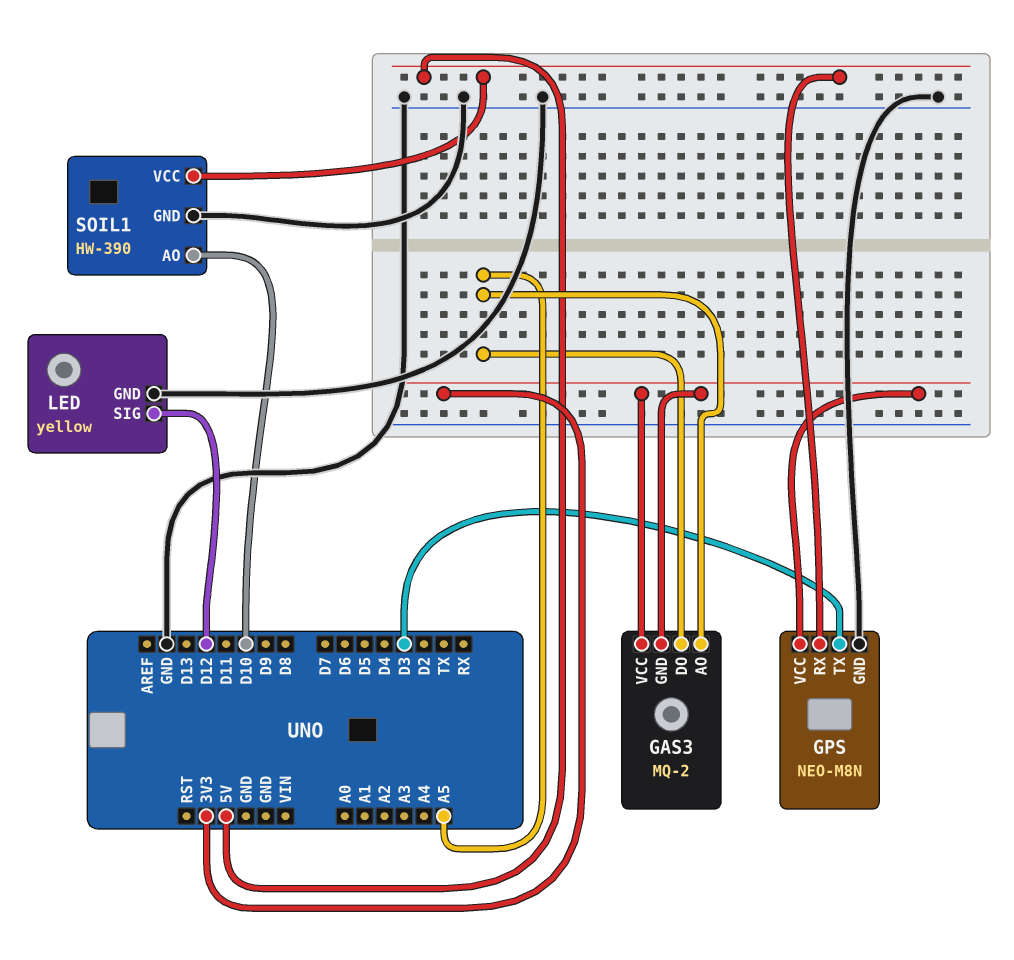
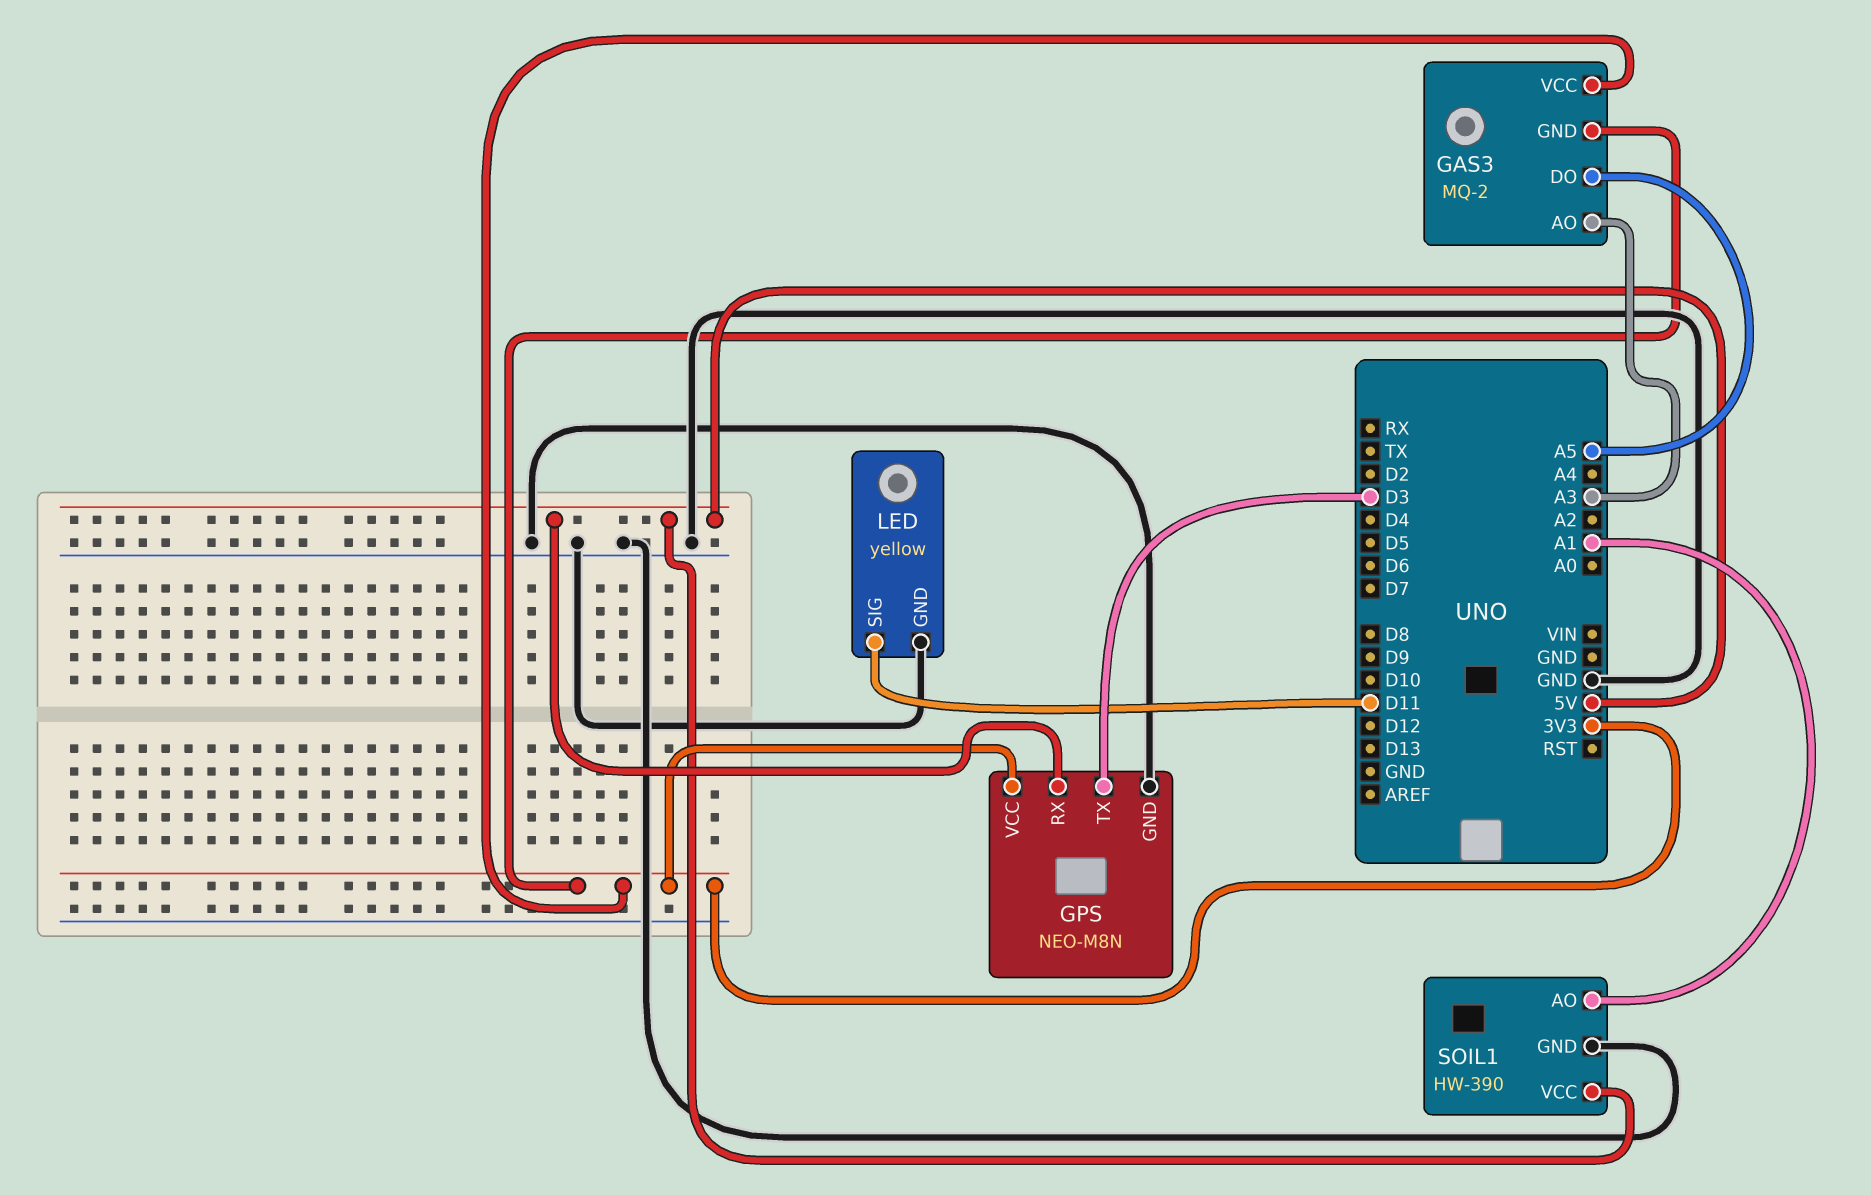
GAS3 pin AO: A5 -> A3
LED pin SIG: D12 -> D11
SOIL1 pin AO: D10 -> A1

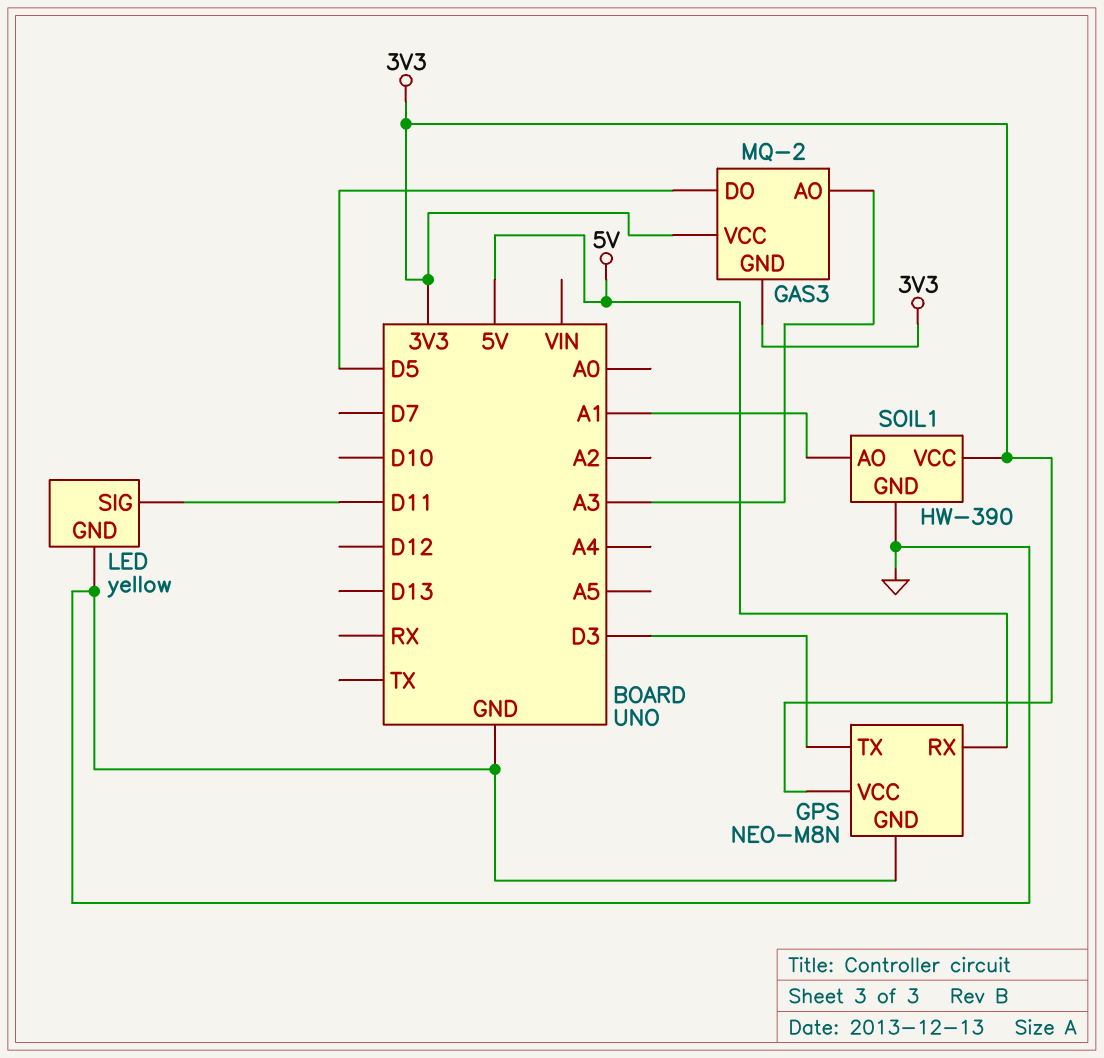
GAS3 pin DO: A5 -> D5
SOIL1 pin VCC: 5V -> 3V3

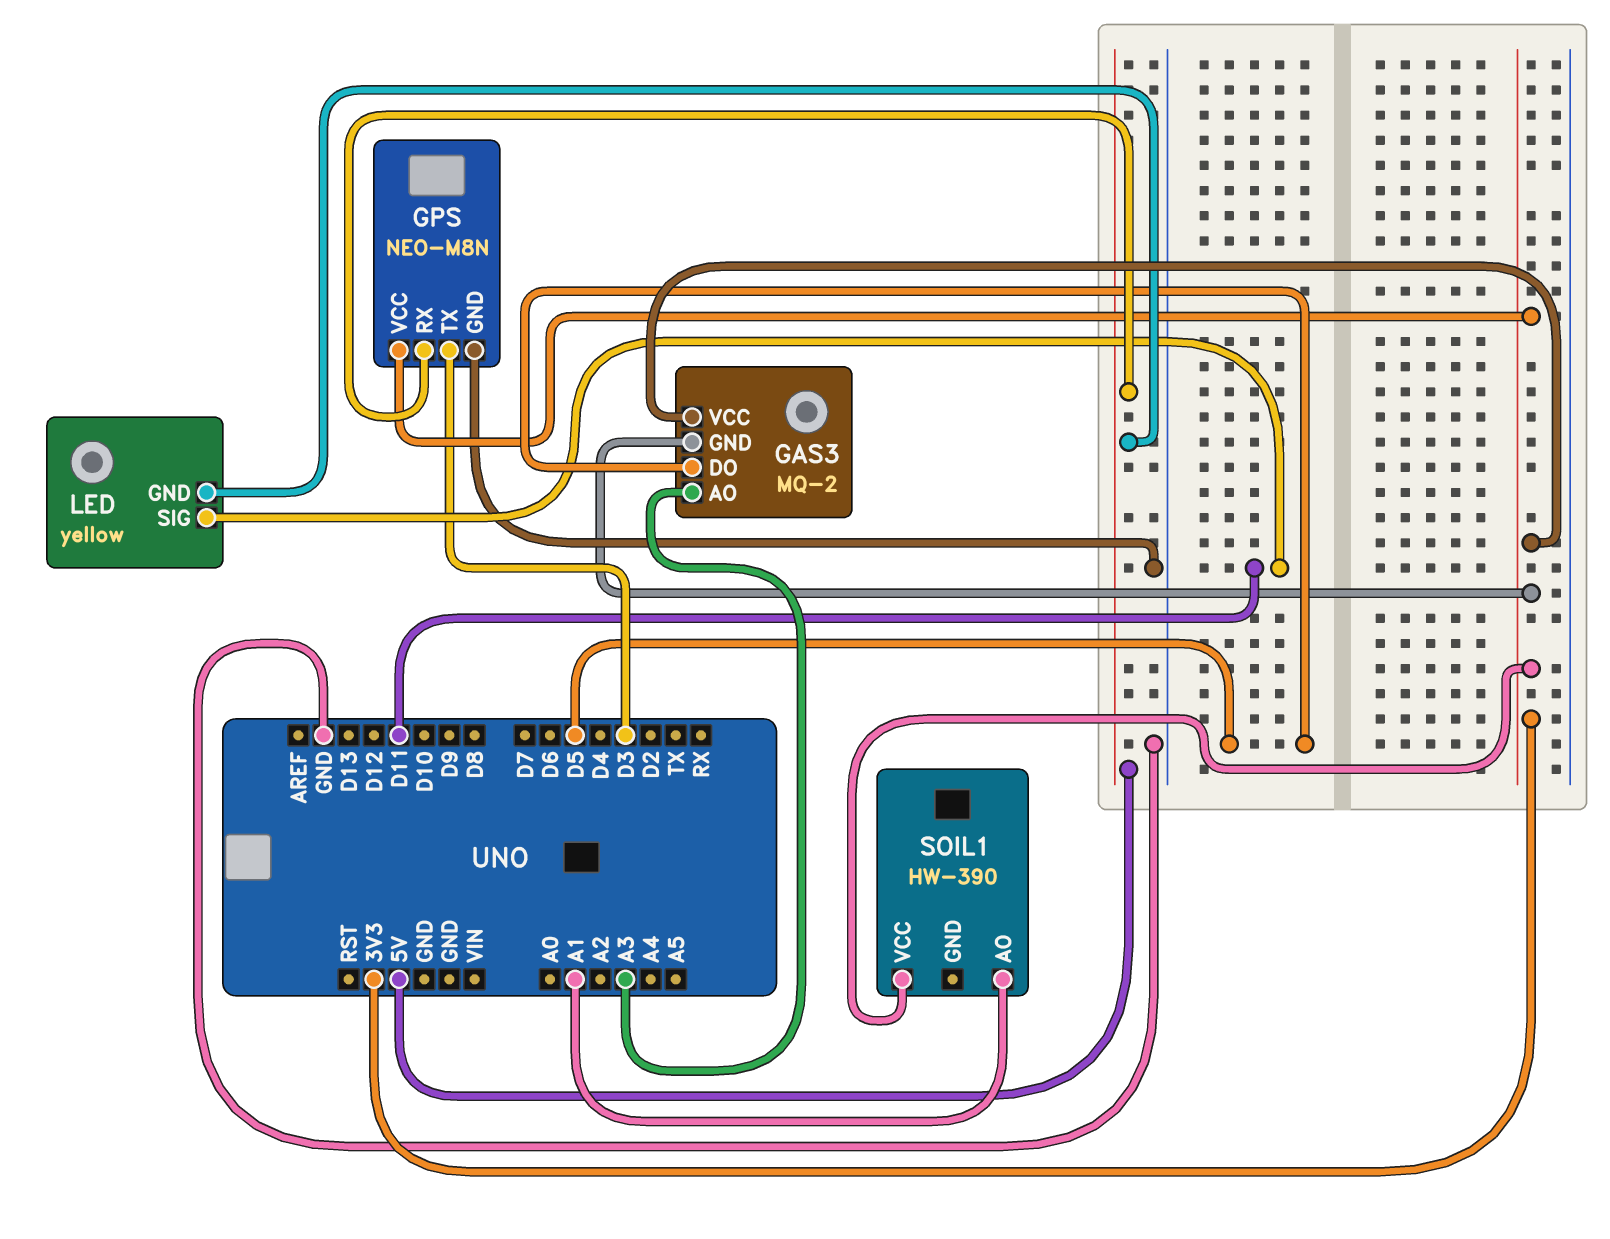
LED pin GND: GND -> 5V
SOIL1 pin GND: GND -> none

